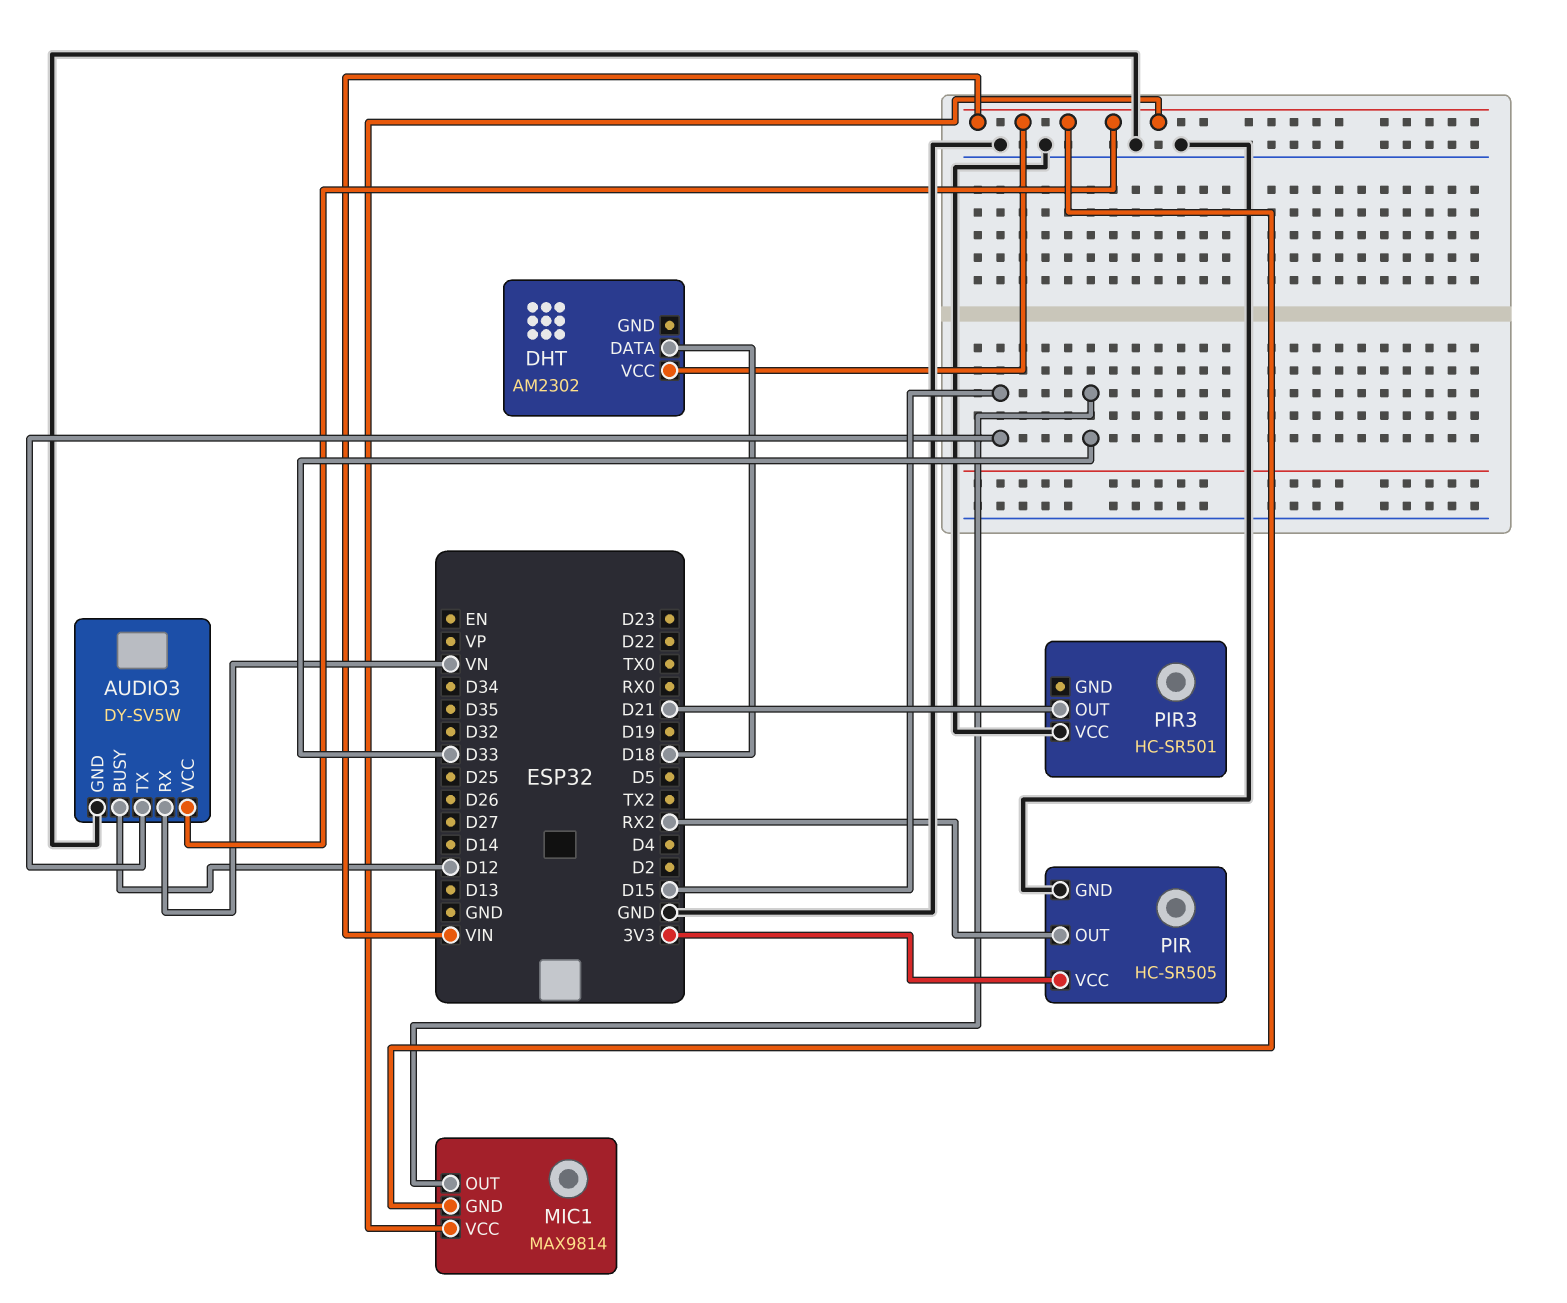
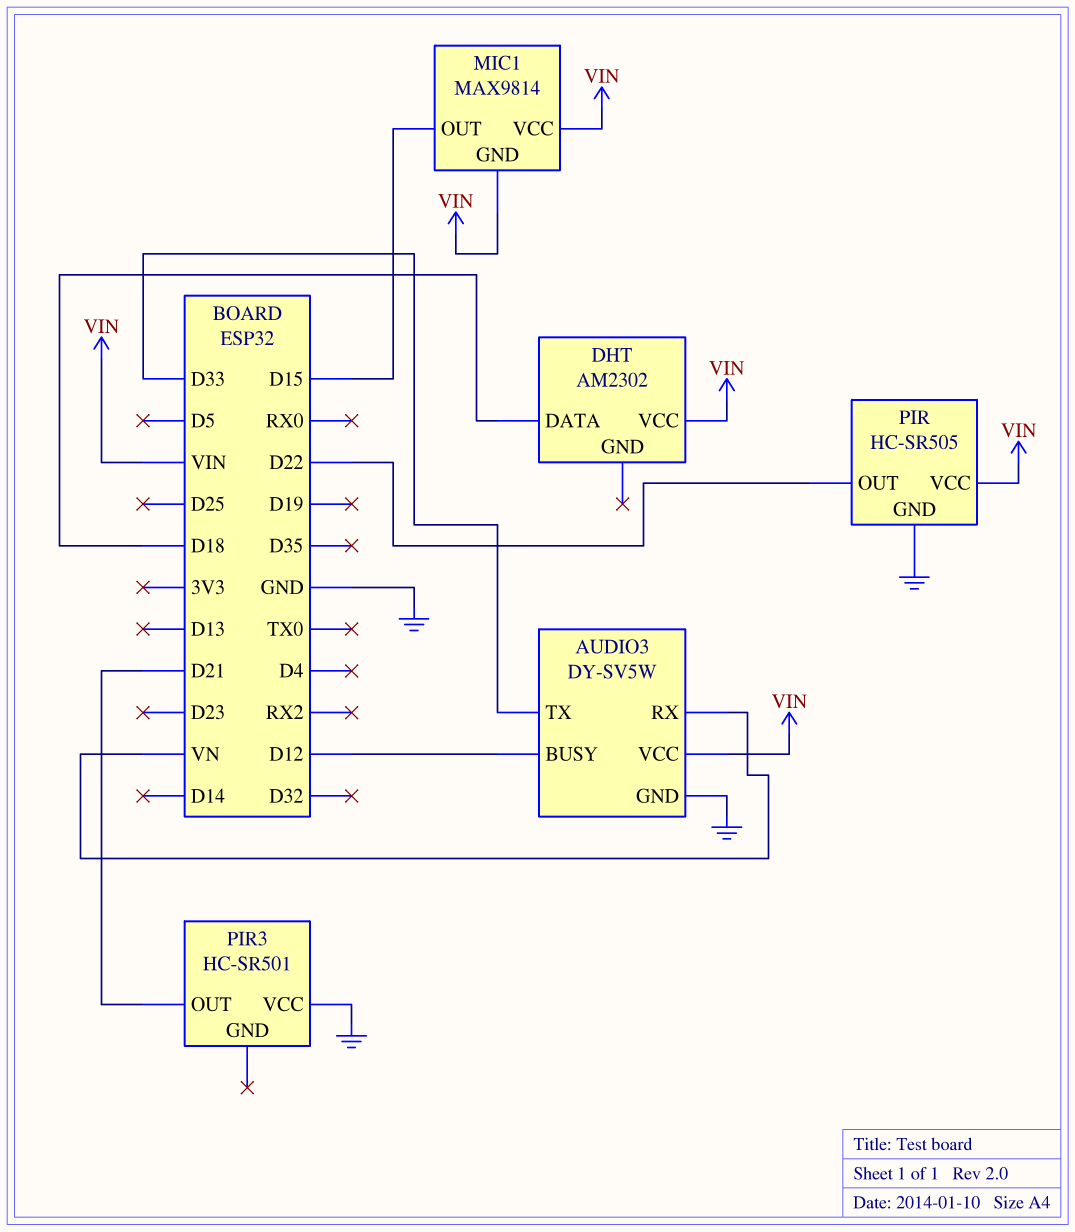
AUDIO3 pin TX: D15 -> D33
MIC1 pin OUT: D33 -> D15
PIR pin OUT: RX2 -> D22
PIR pin VCC: 3V3 -> VIN

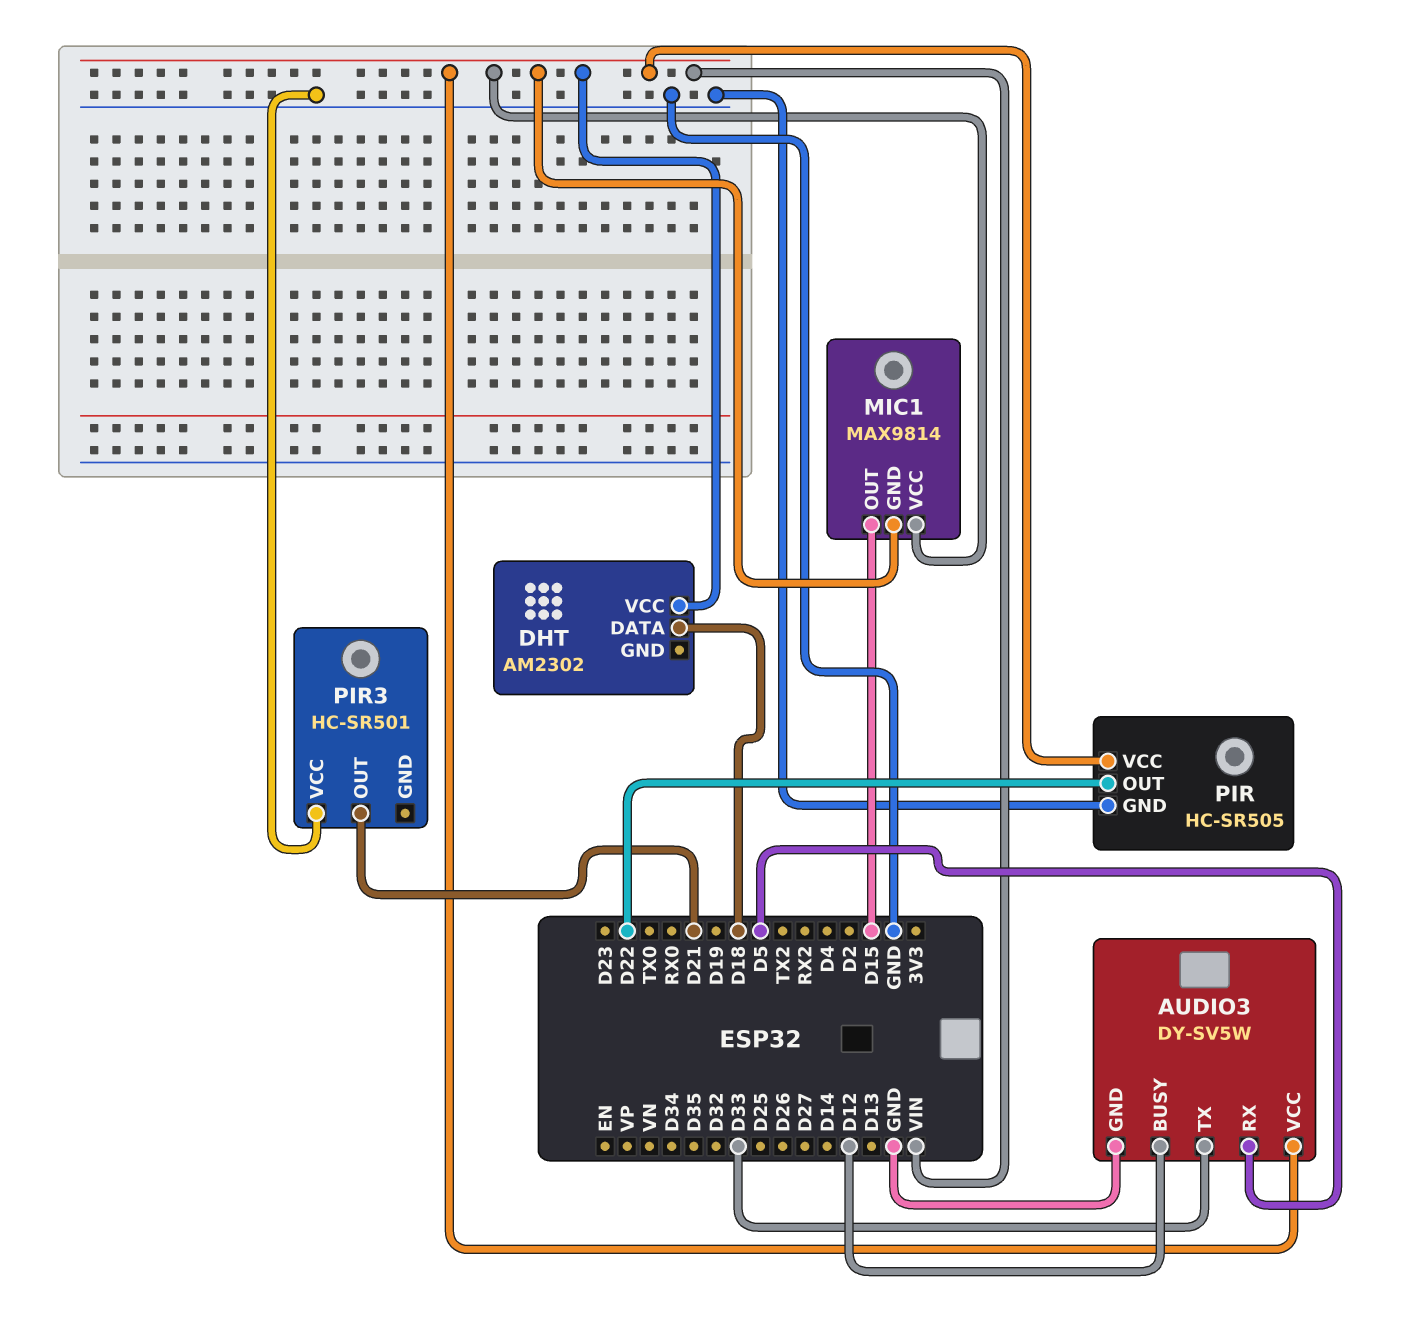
AUDIO3 pin RX: VN -> D5

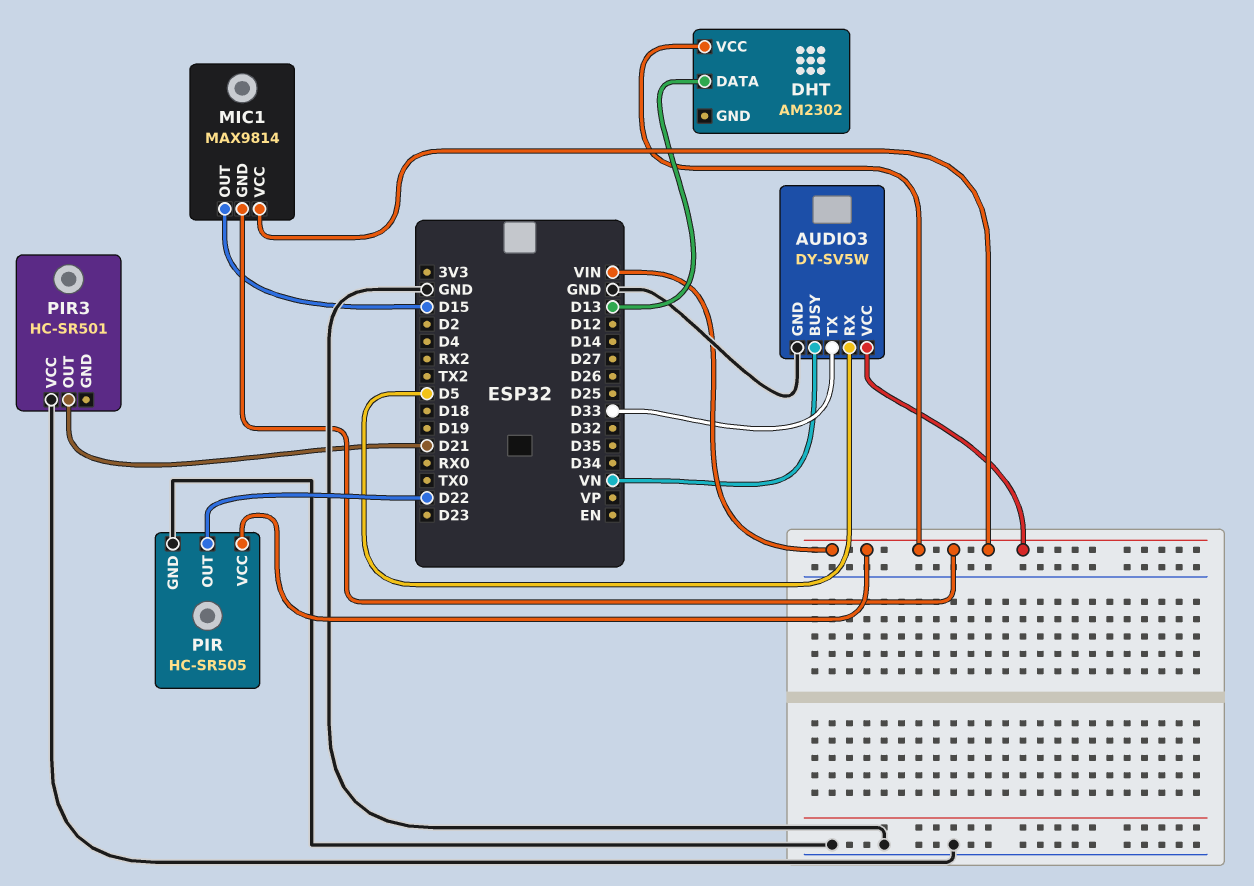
AUDIO3 pin BUSY: D12 -> VN
DHT pin DATA: D18 -> D13

